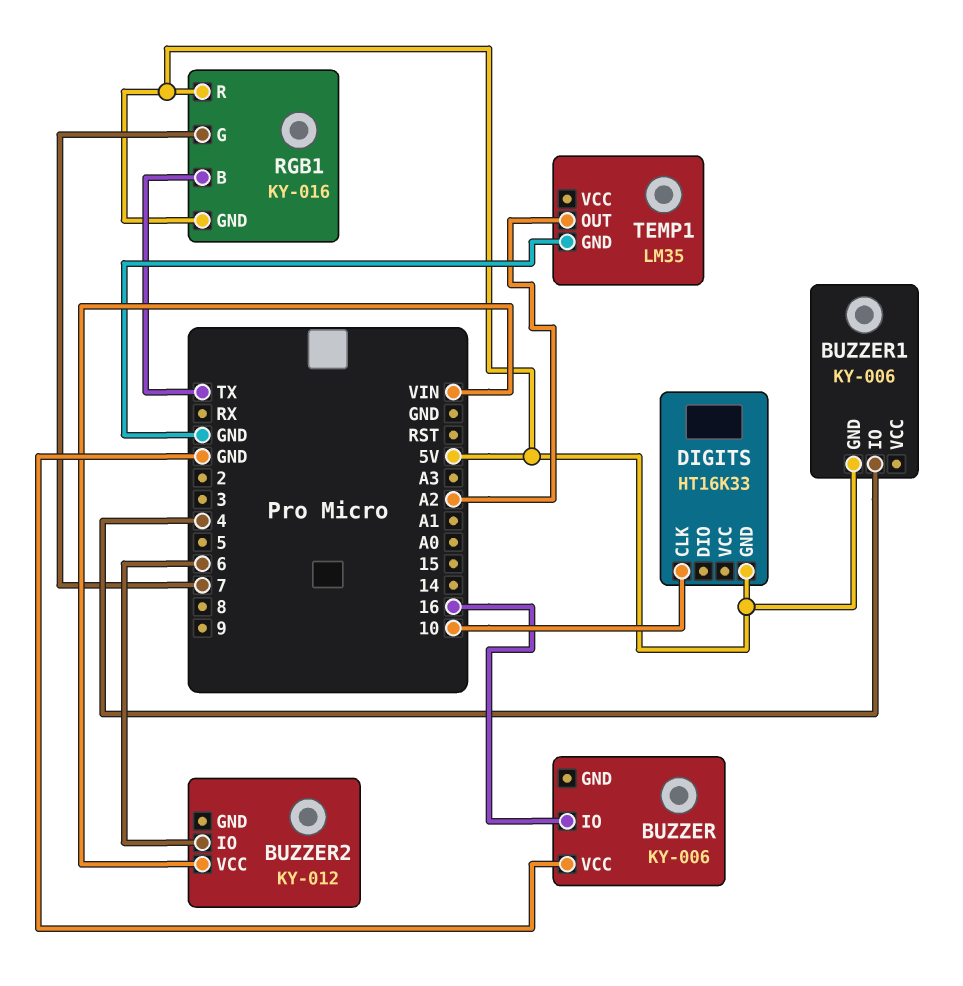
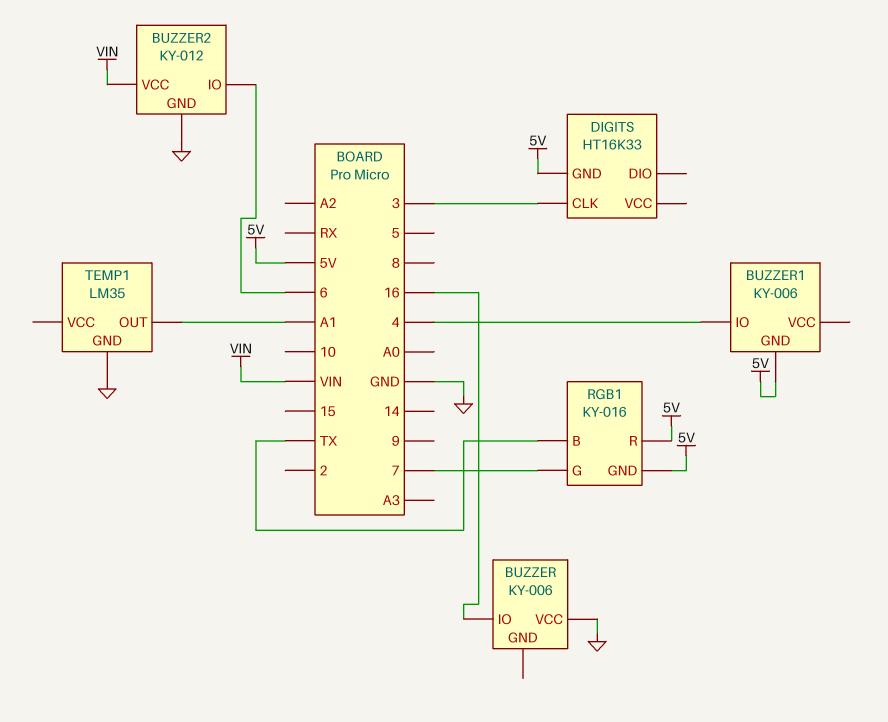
BUZZER2 pin GND: none -> GND
DIGITS pin CLK: 10 -> 3
TEMP1 pin OUT: A2 -> A1

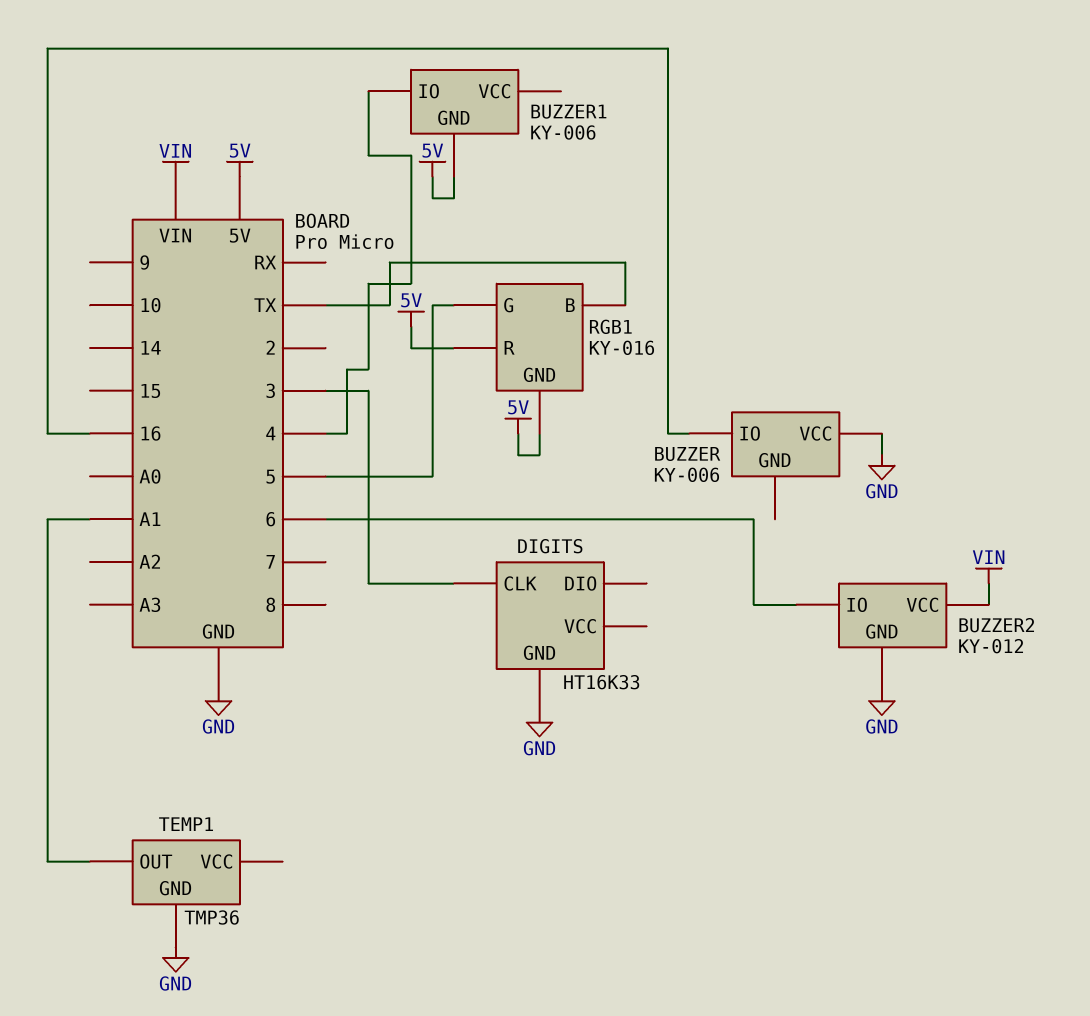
DIGITS pin GND: 5V -> GND
RGB1 pin G: 7 -> 5
TEMP1: LM35 -> TMP36

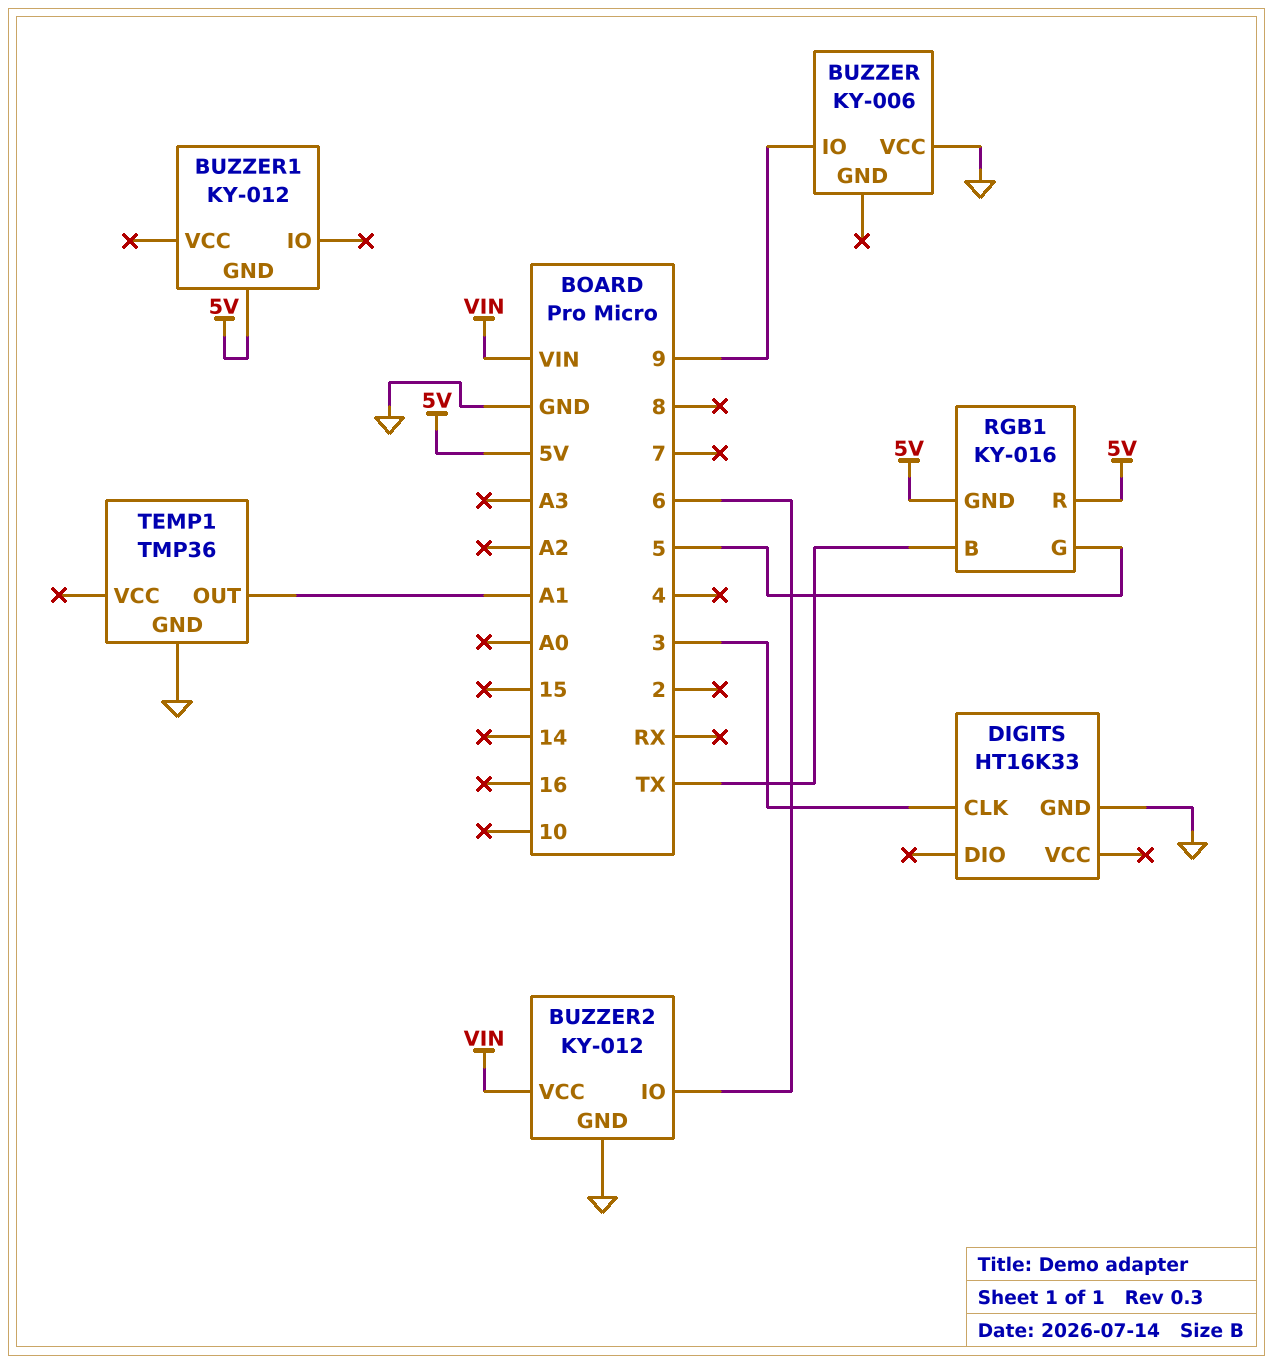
BUZZER pin IO: 16 -> 9
BUZZER1: KY-006 -> KY-012
BUZZER1 pin IO: 4 -> none

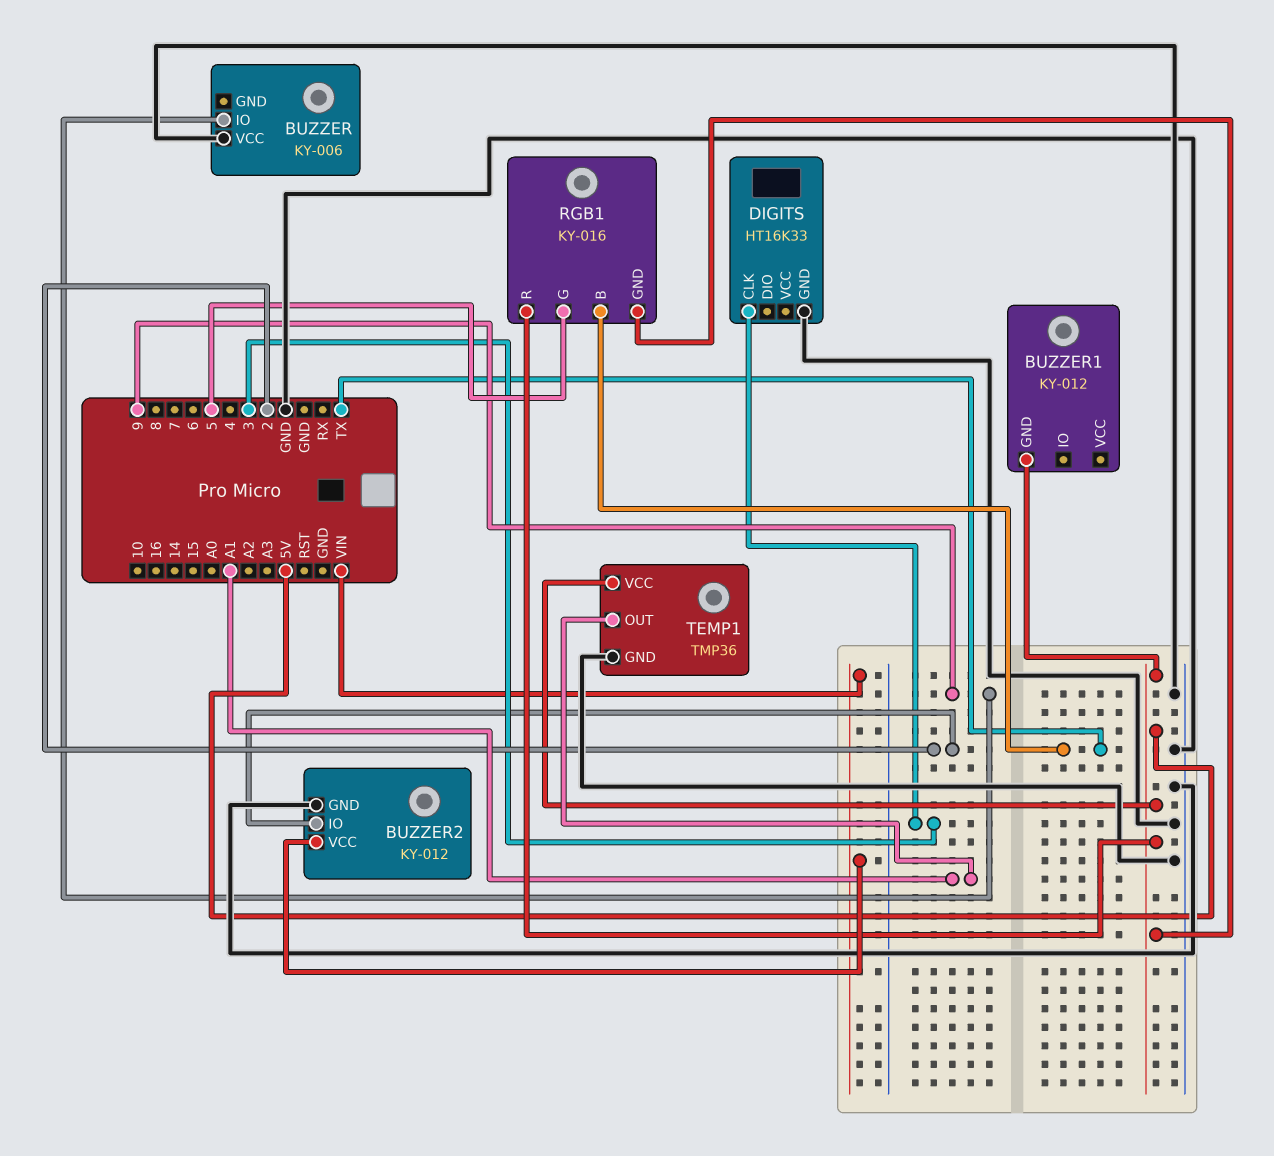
BUZZER2 pin IO: 6 -> 2
TEMP1 pin VCC: none -> 5V

